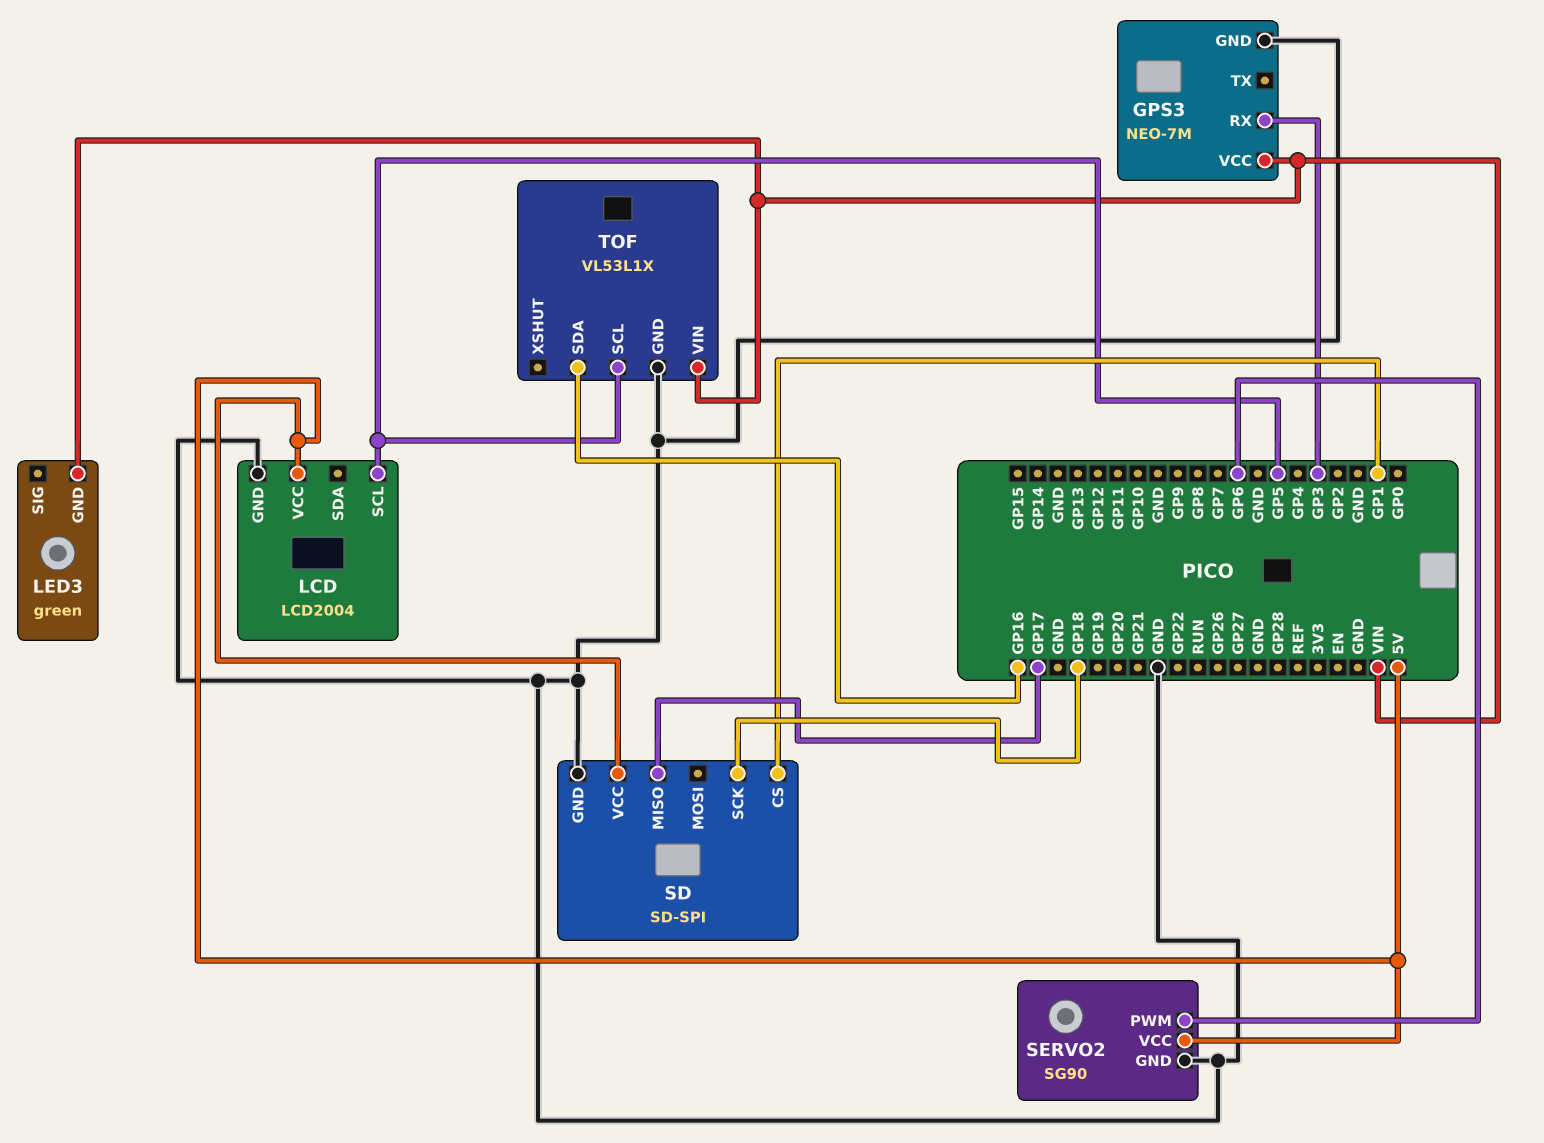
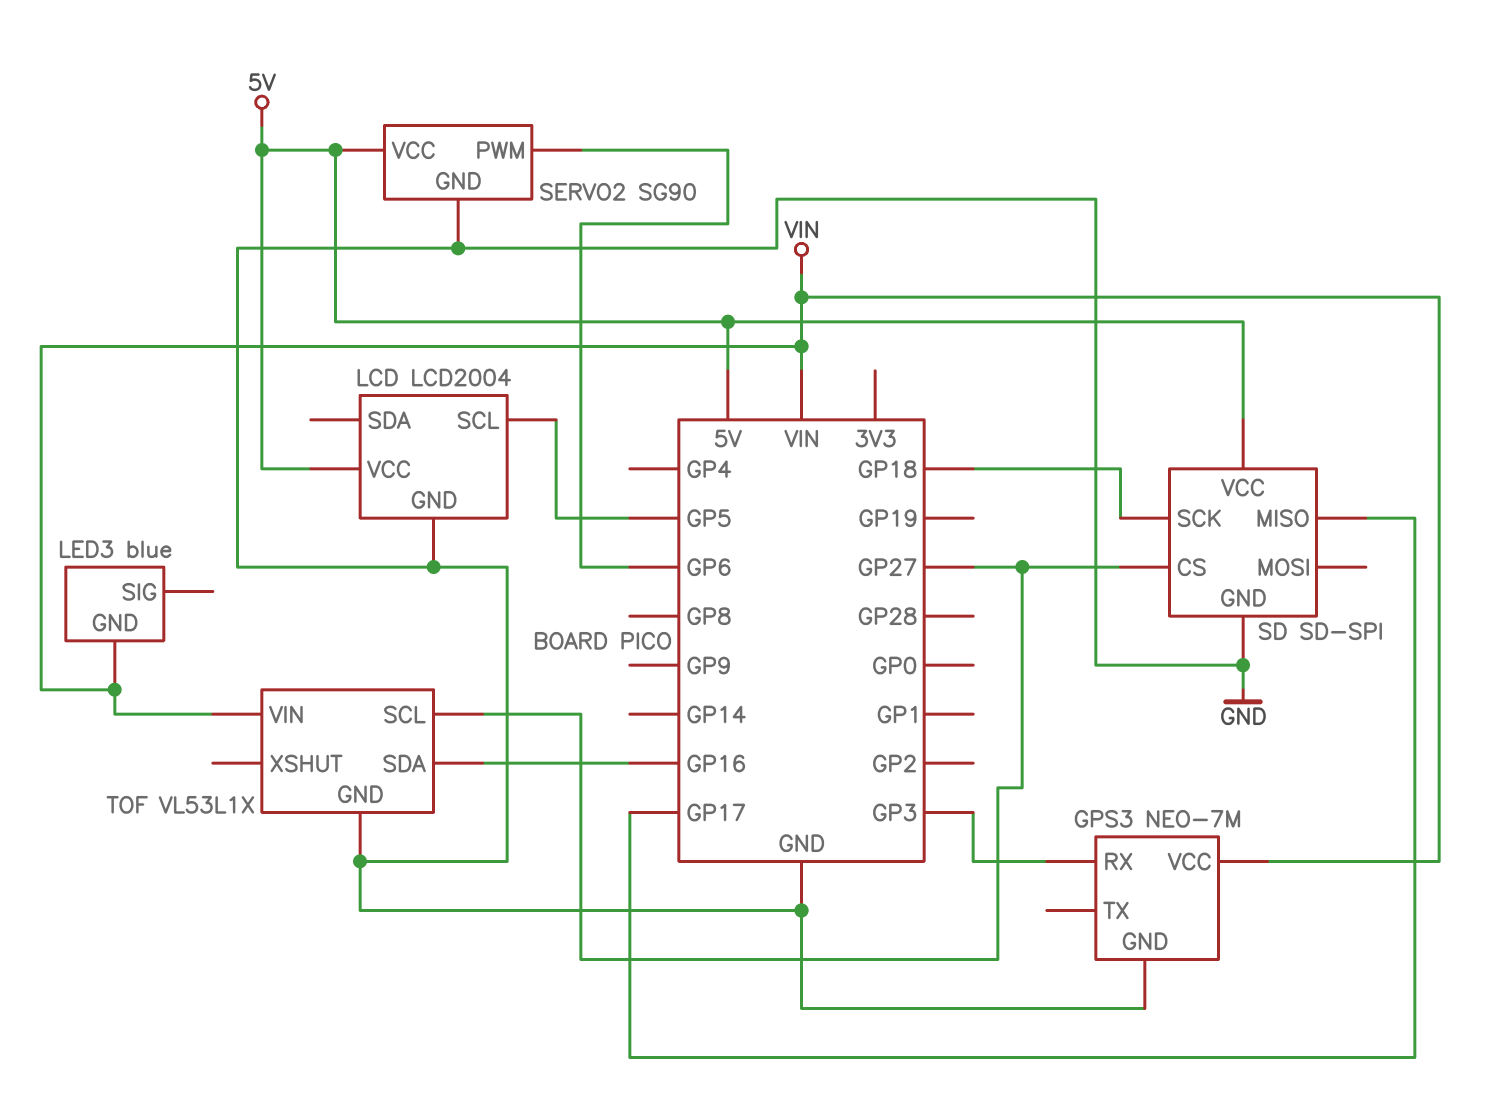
LED3: green -> blue
SD pin CS: GP1 -> GP27
TOF pin SCL: GP5 -> GP27

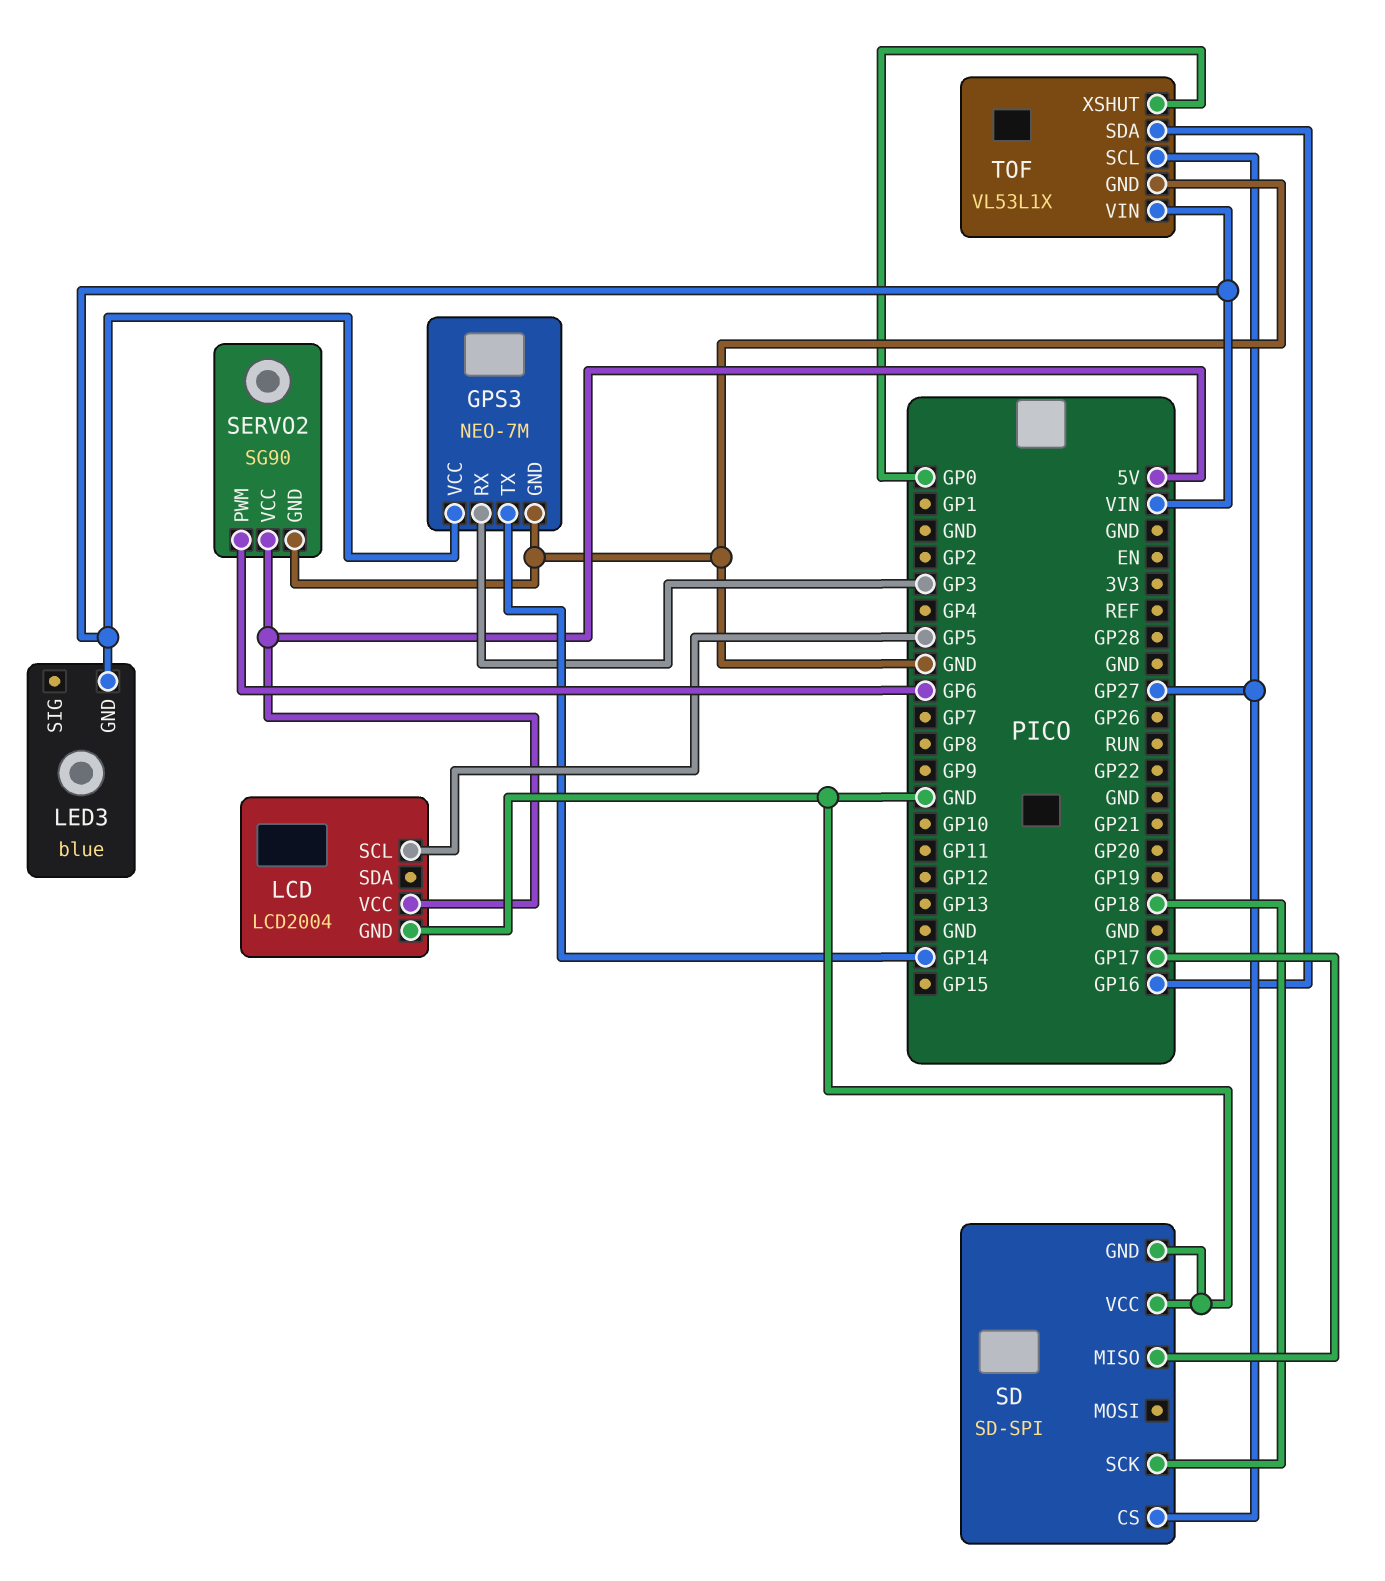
GPS3 pin TX: none -> GP14
SD pin VCC: 5V -> GND
TOF pin XSHUT: none -> GP0

